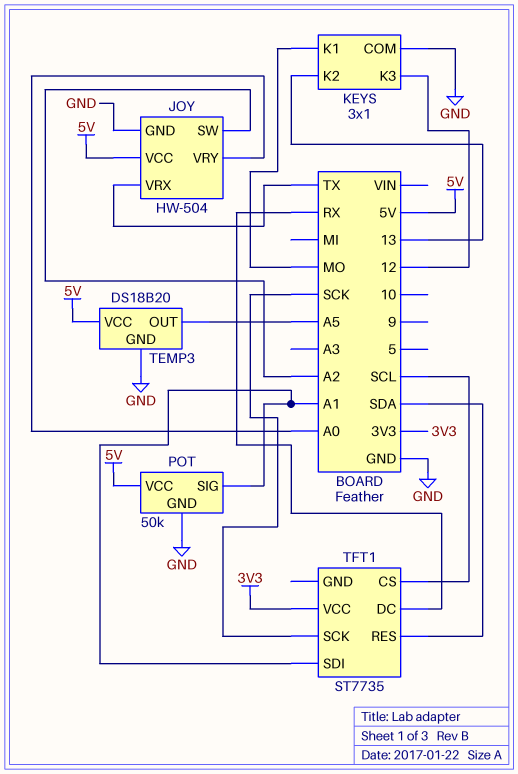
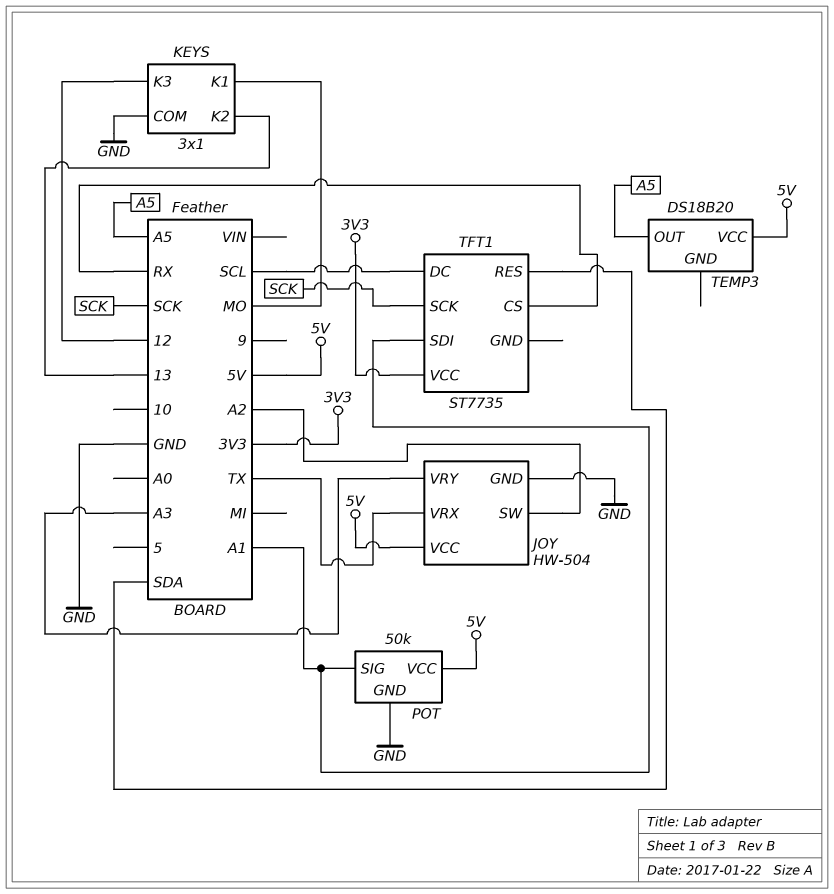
JOY pin VRY: A0 -> A3
TEMP3 pin GND: GND -> none
TFT1 pin CS: SCL -> RX
TFT1 pin DC: RX -> SCL

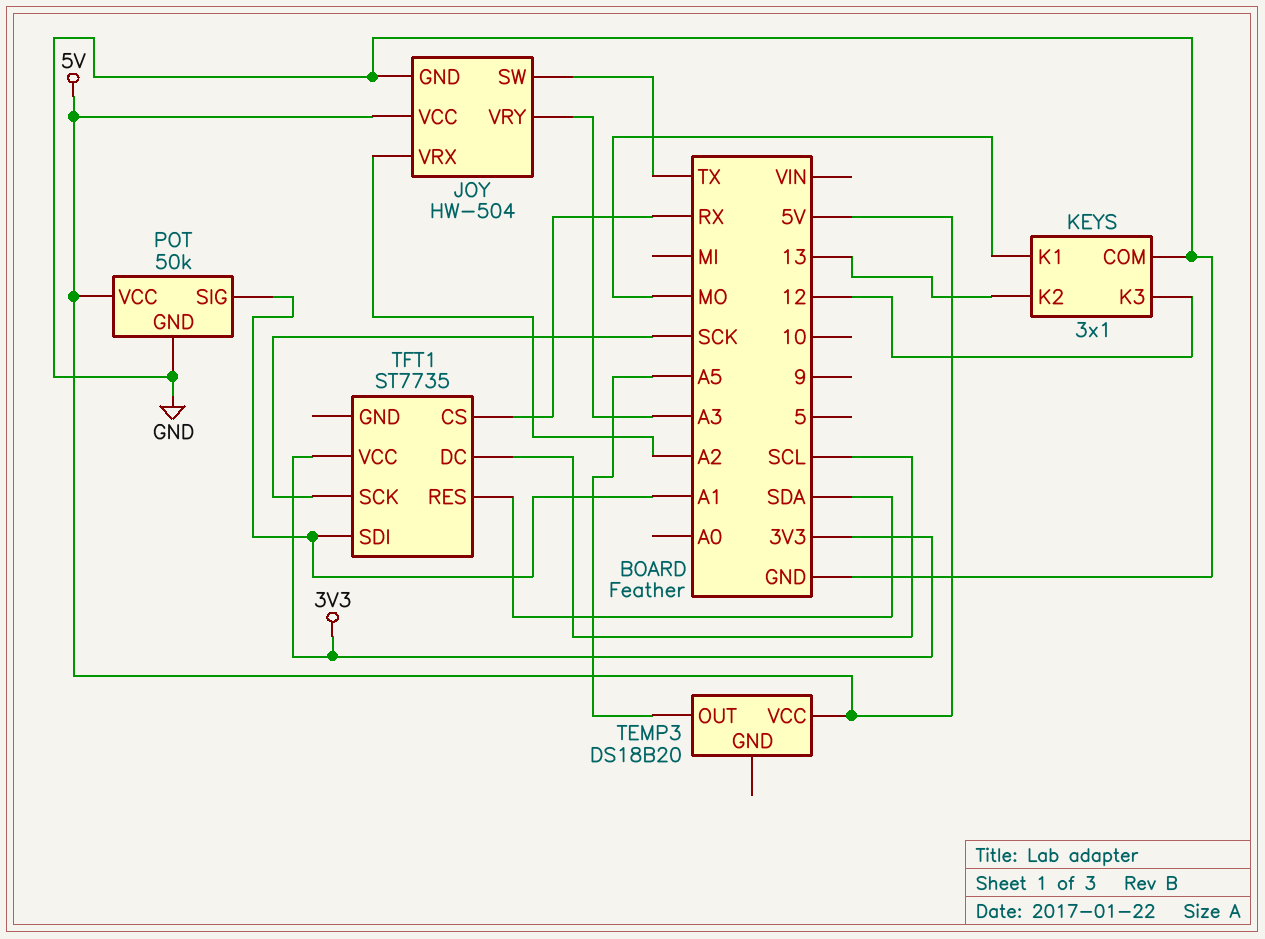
JOY pin SW: A2 -> TX
JOY pin VRX: TX -> A2

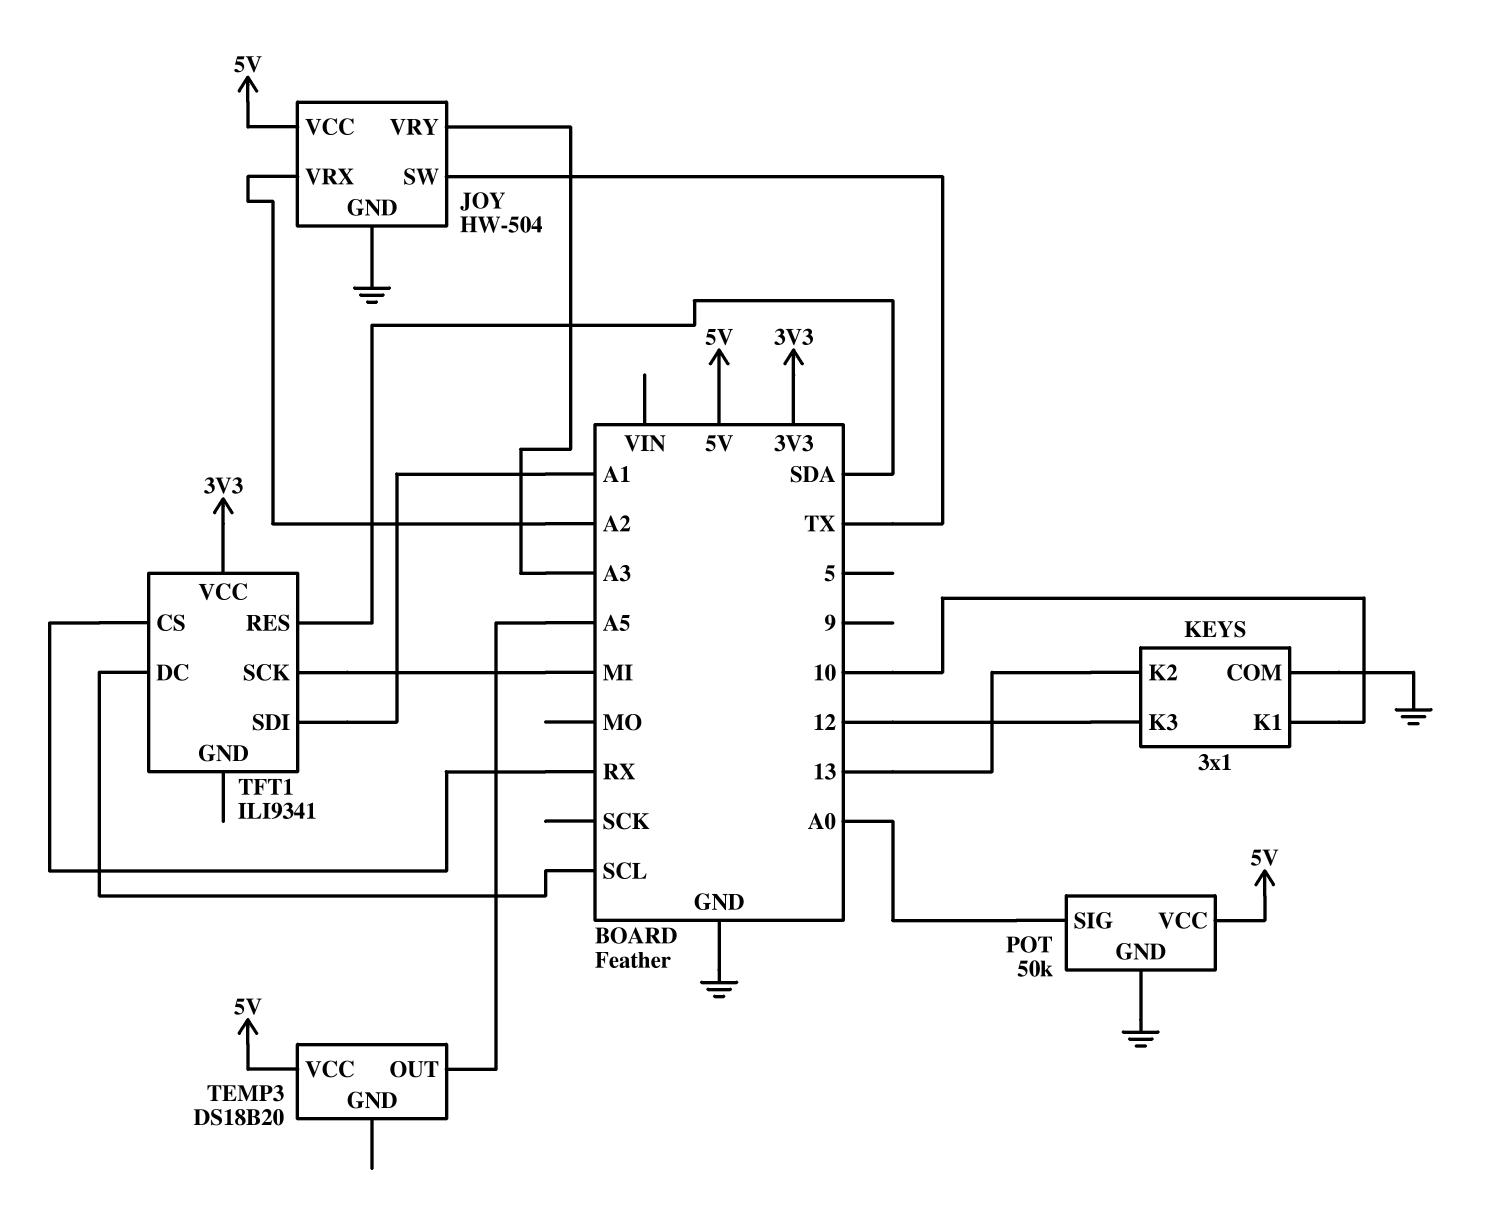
KEYS pin K1: MO -> 10
POT pin SIG: A1 -> A0
TFT1: ST7735 -> ILI9341
TFT1 pin SCK: SCK -> MI

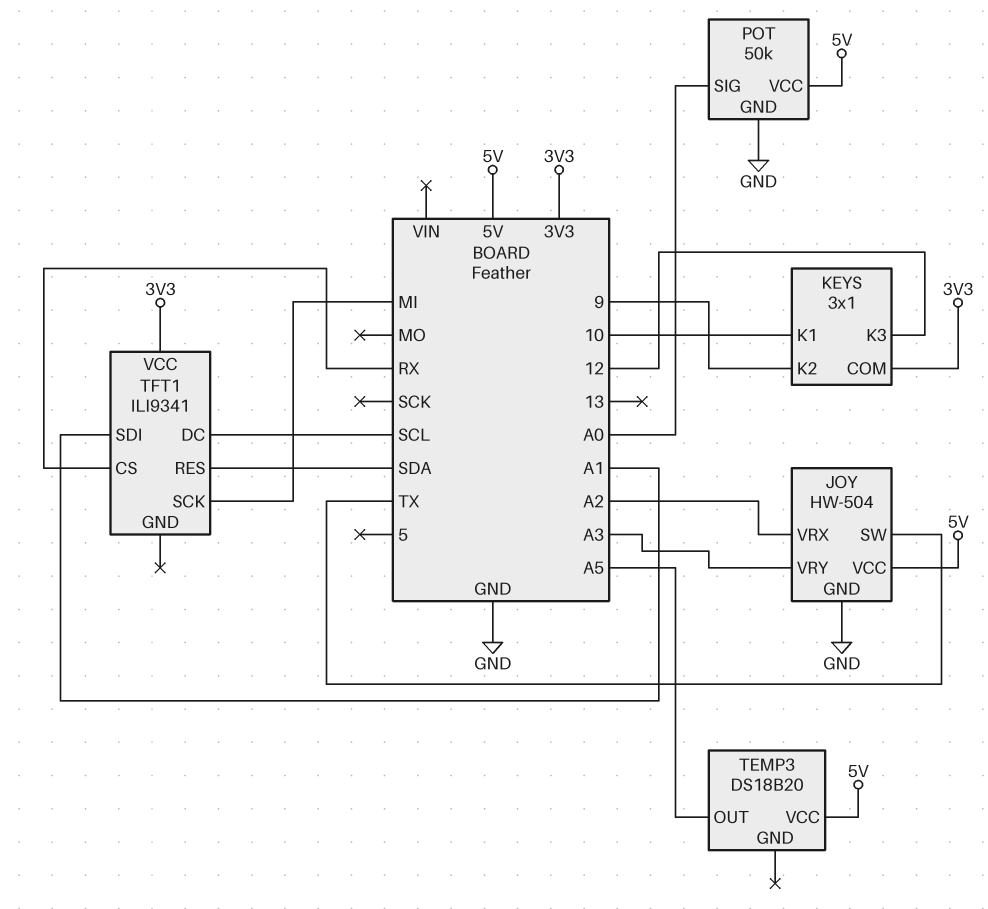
KEYS pin COM: GND -> 3V3
KEYS pin K2: 13 -> 9

